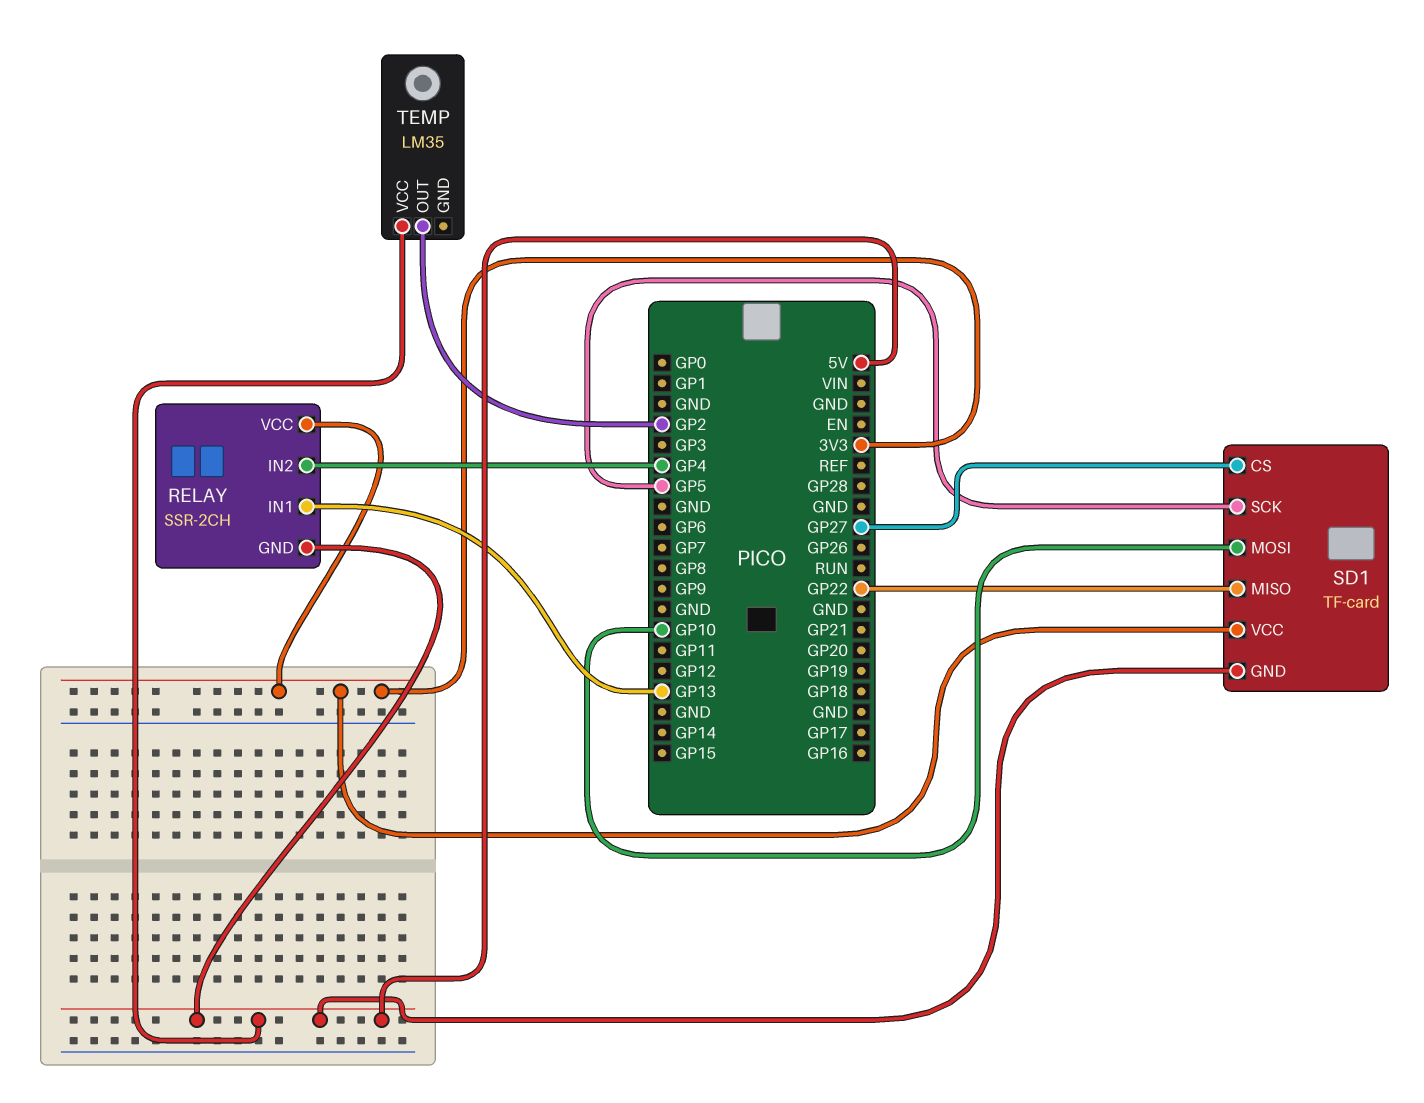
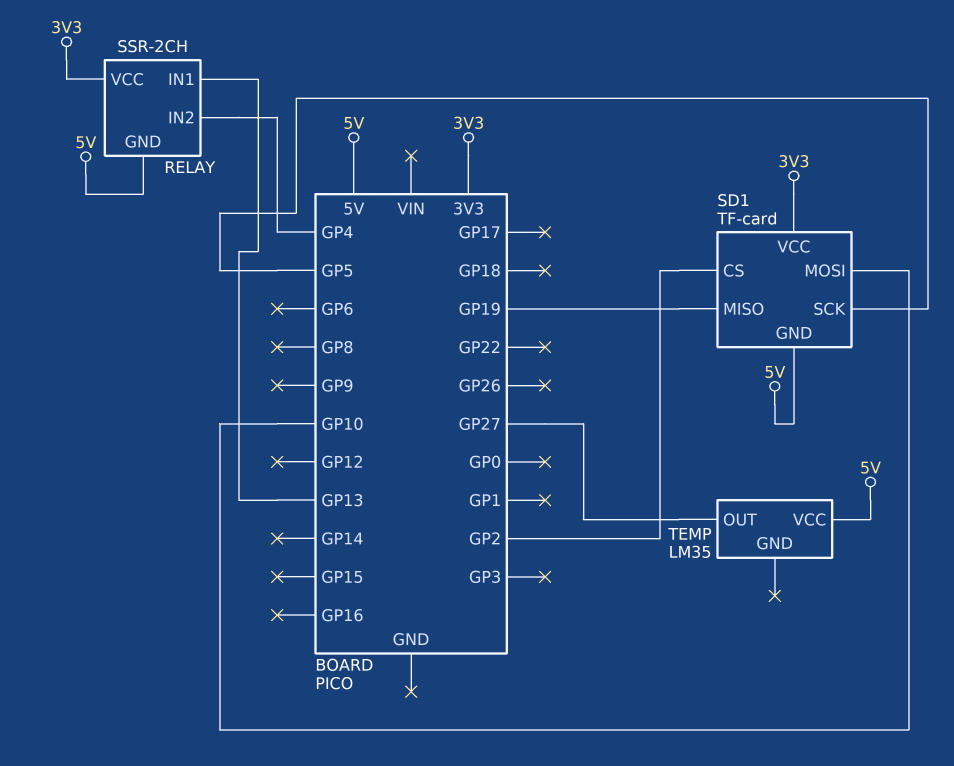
SD1 pin CS: GP27 -> GP2
SD1 pin MISO: GP22 -> GP19
TEMP pin OUT: GP2 -> GP27

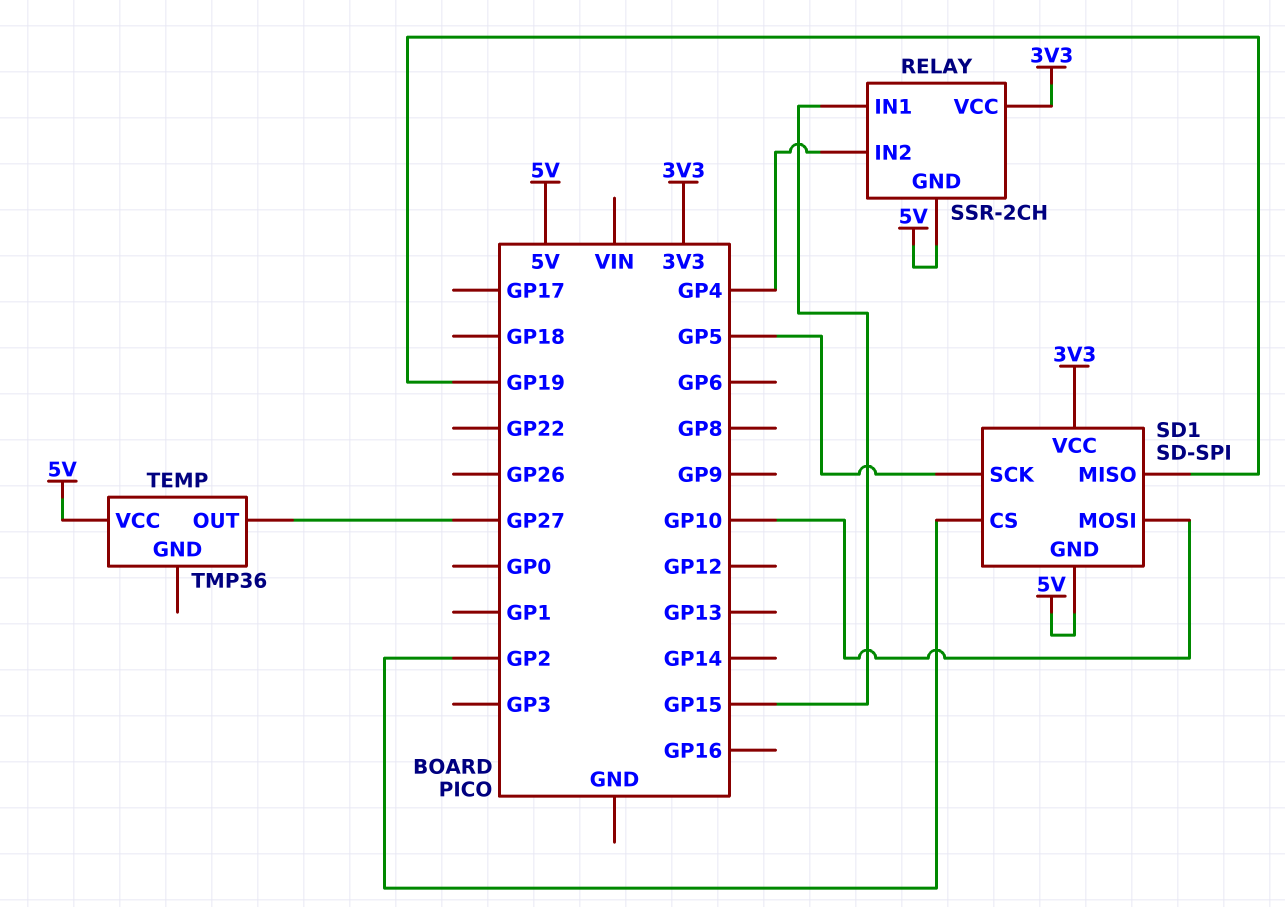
RELAY pin IN1: GP13 -> GP15
SD1: TF-card -> SD-SPI
TEMP: LM35 -> TMP36

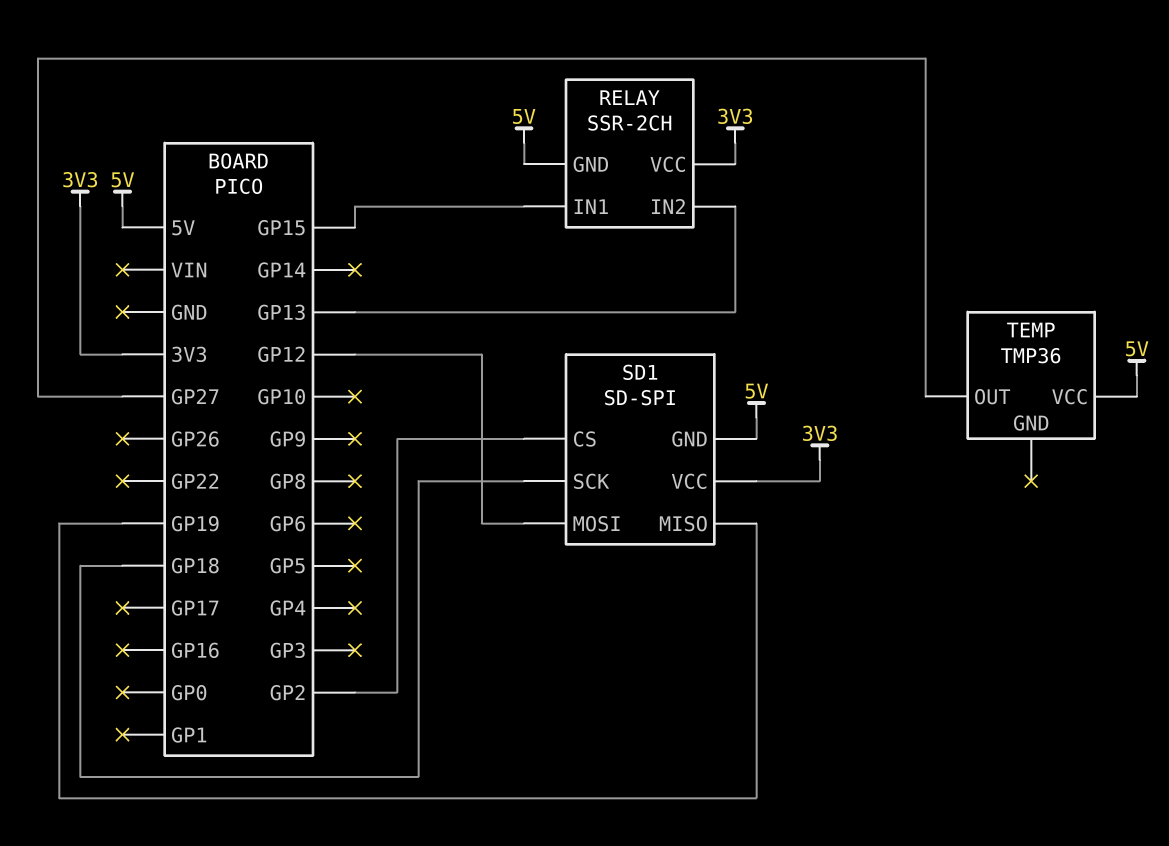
RELAY pin IN2: GP4 -> GP13
SD1 pin MOSI: GP10 -> GP12
SD1 pin SCK: GP5 -> GP18

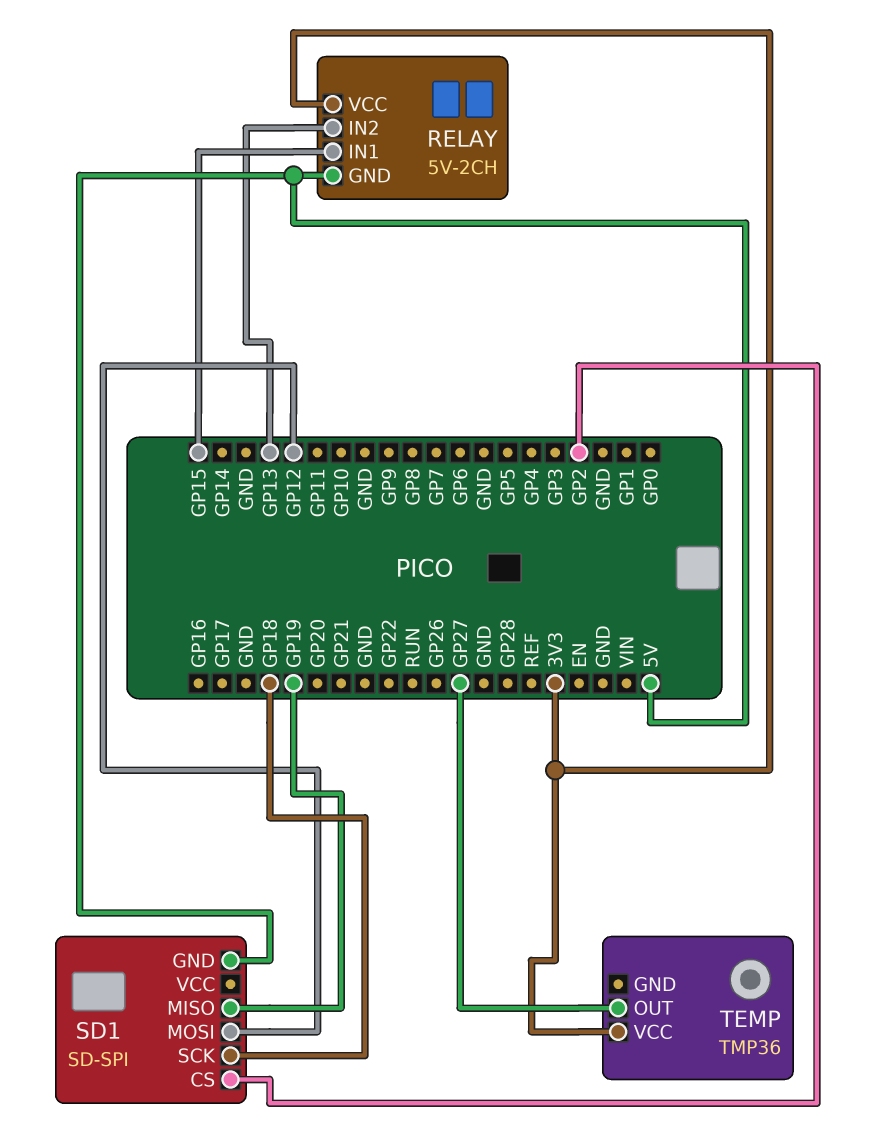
RELAY: SSR-2CH -> 5V-2CH
SD1 pin VCC: 3V3 -> none
TEMP pin VCC: 5V -> 3V3

